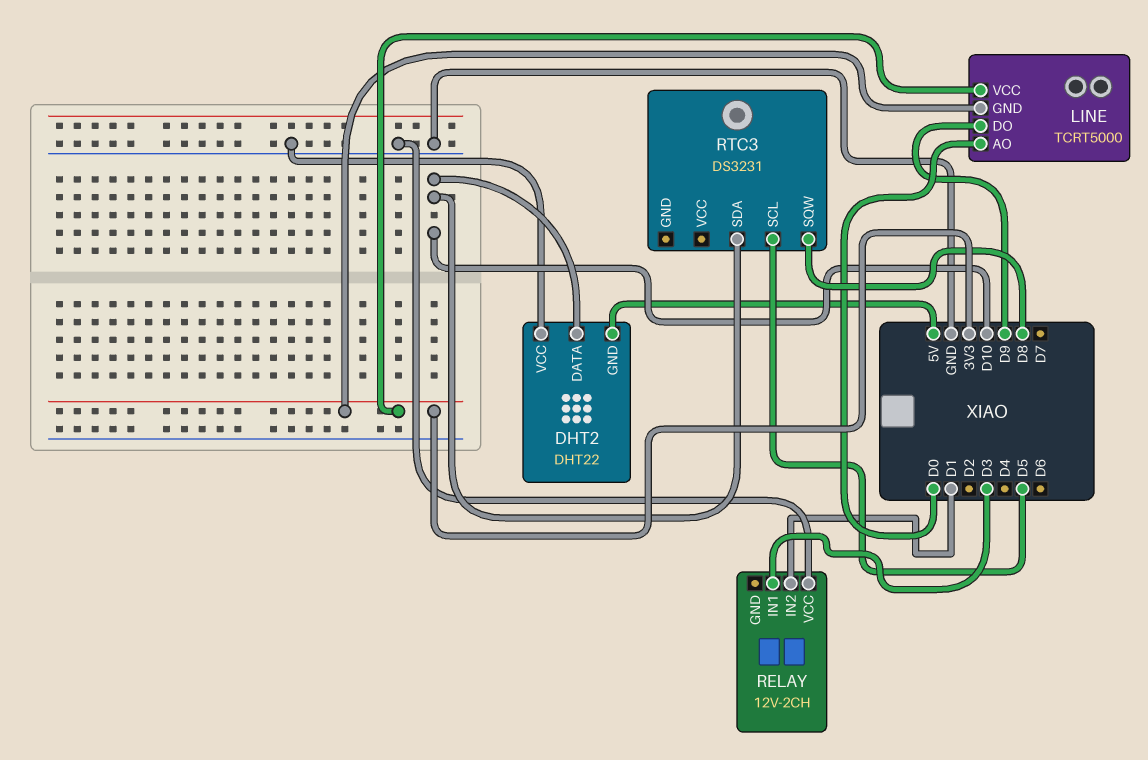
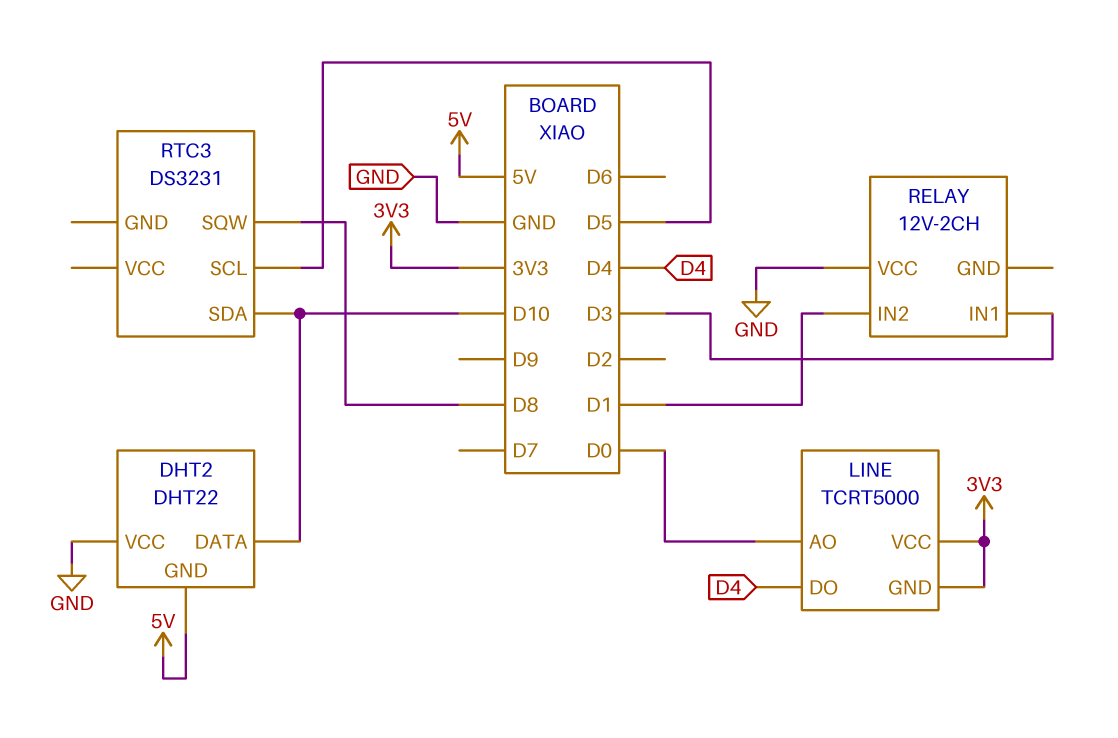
LINE pin DO: D9 -> D4

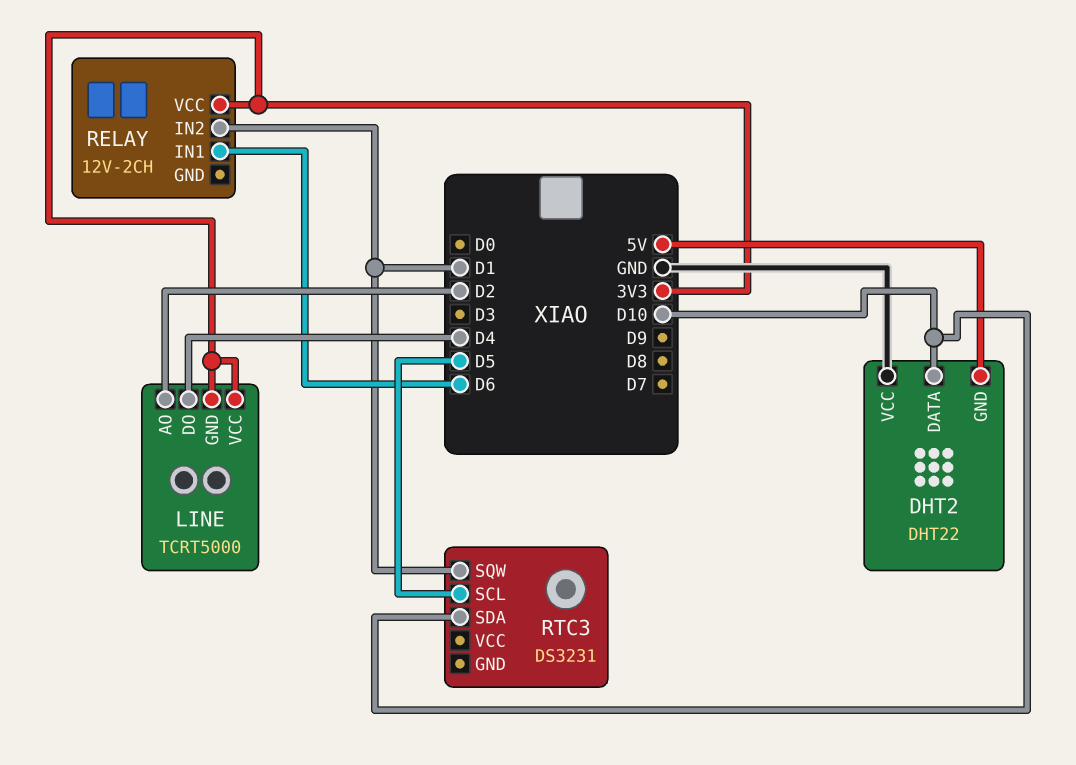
LINE pin AO: D0 -> D2
RELAY pin IN1: D3 -> D6
RELAY pin VCC: GND -> 3V3
RTC3 pin SQW: D8 -> D1

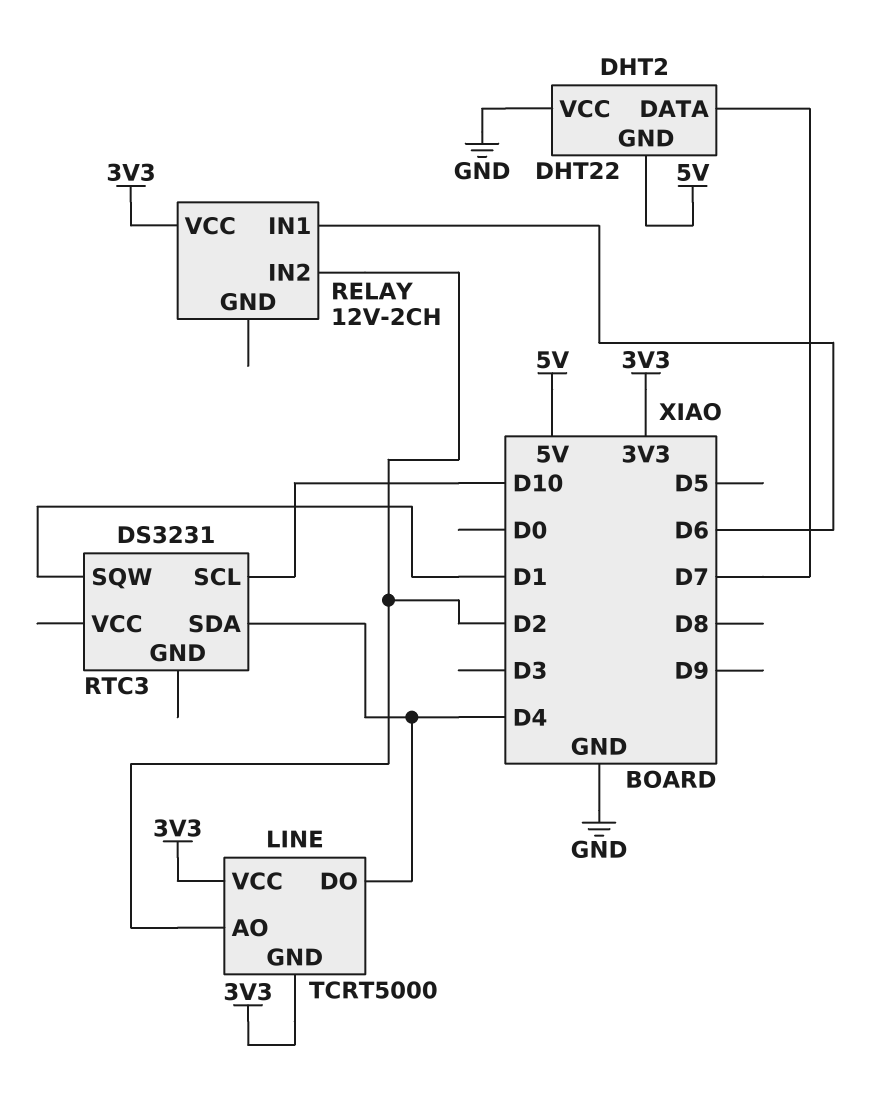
DHT2 pin DATA: D10 -> D7
RELAY pin IN2: D1 -> D2
RTC3 pin SCL: D5 -> D10
RTC3 pin SDA: D10 -> D4

